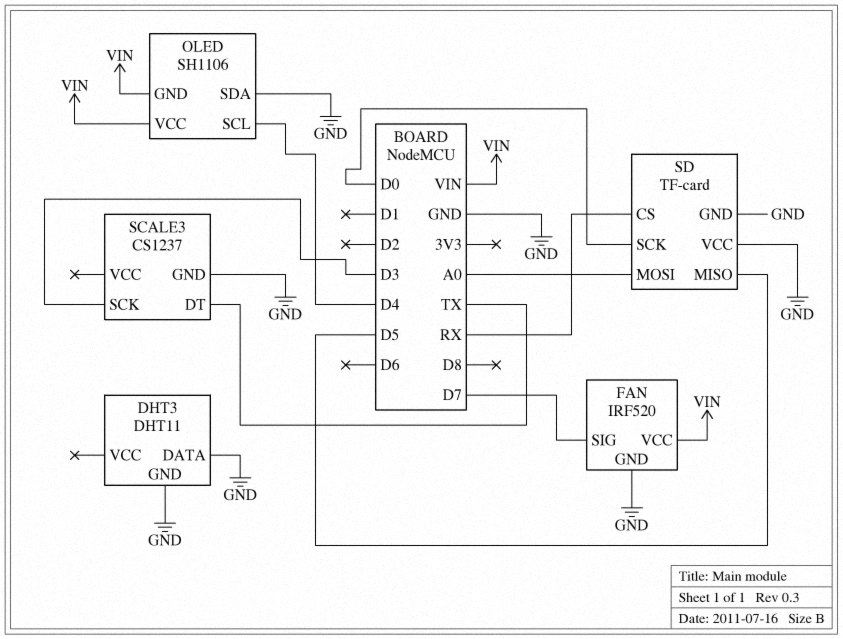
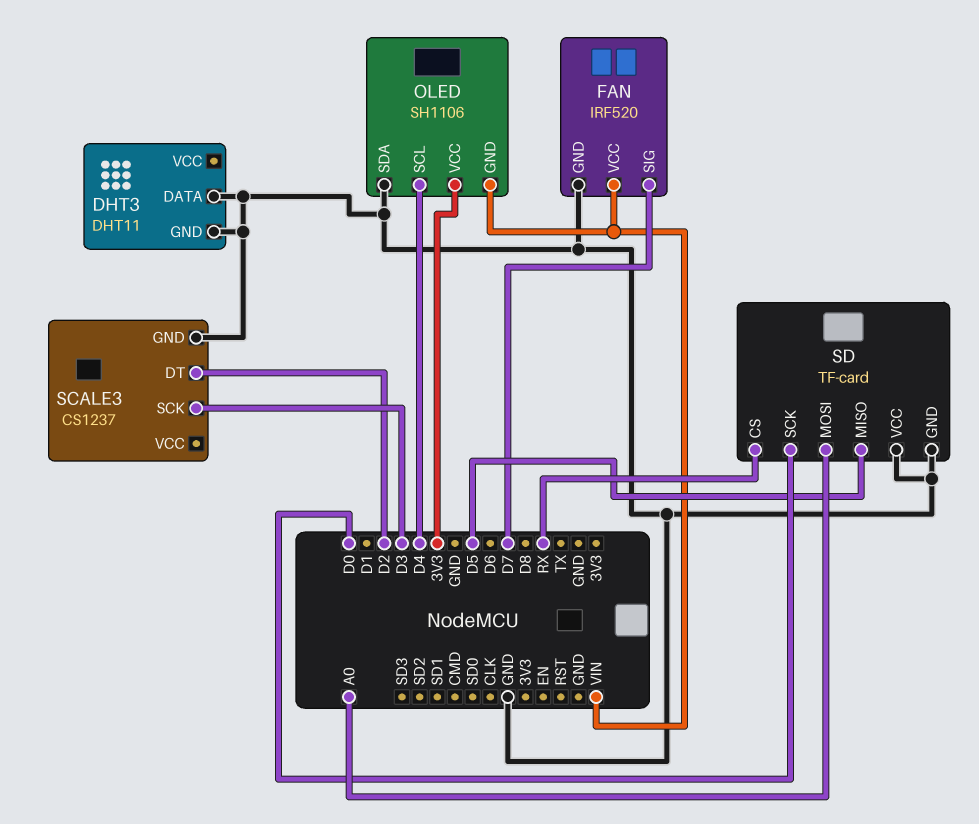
OLED pin VCC: VIN -> 3V3
SCALE3 pin DT: TX -> D2

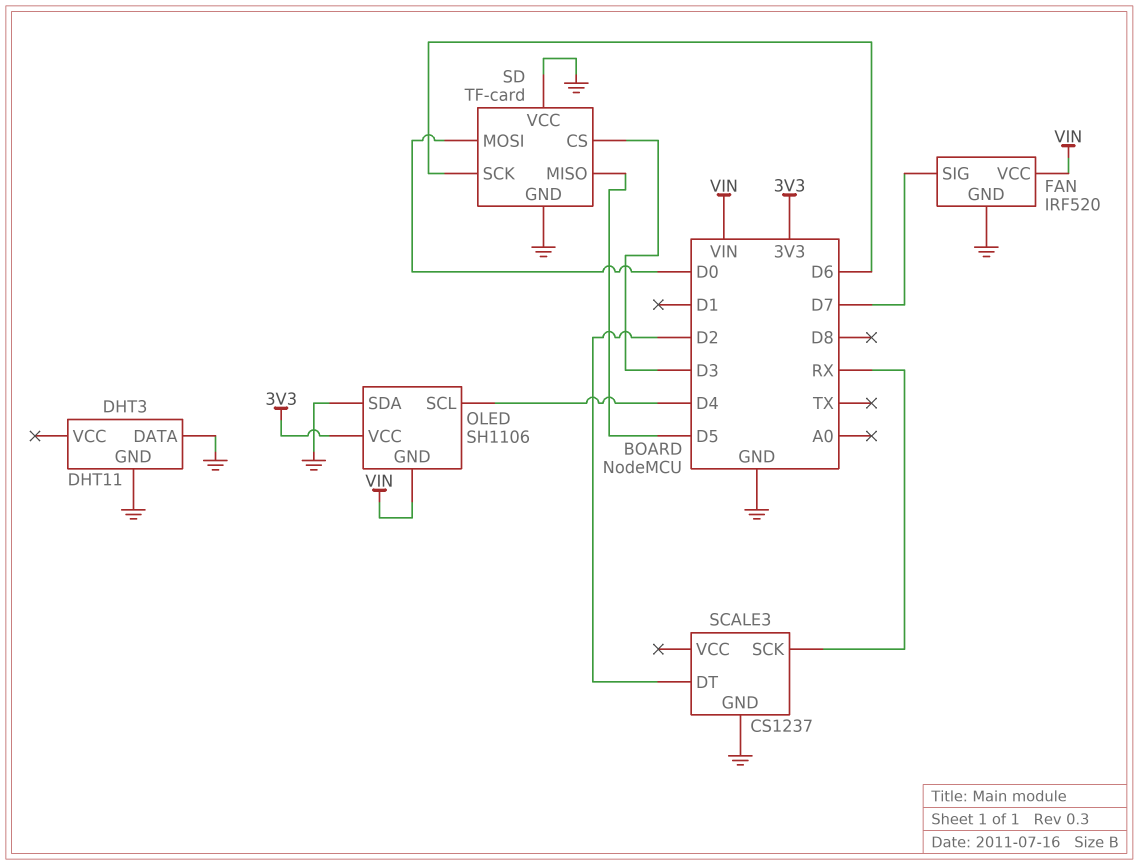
SCALE3 pin SCK: D3 -> RX
SD pin CS: RX -> D3
SD pin MOSI: A0 -> D0
SD pin SCK: D0 -> D6

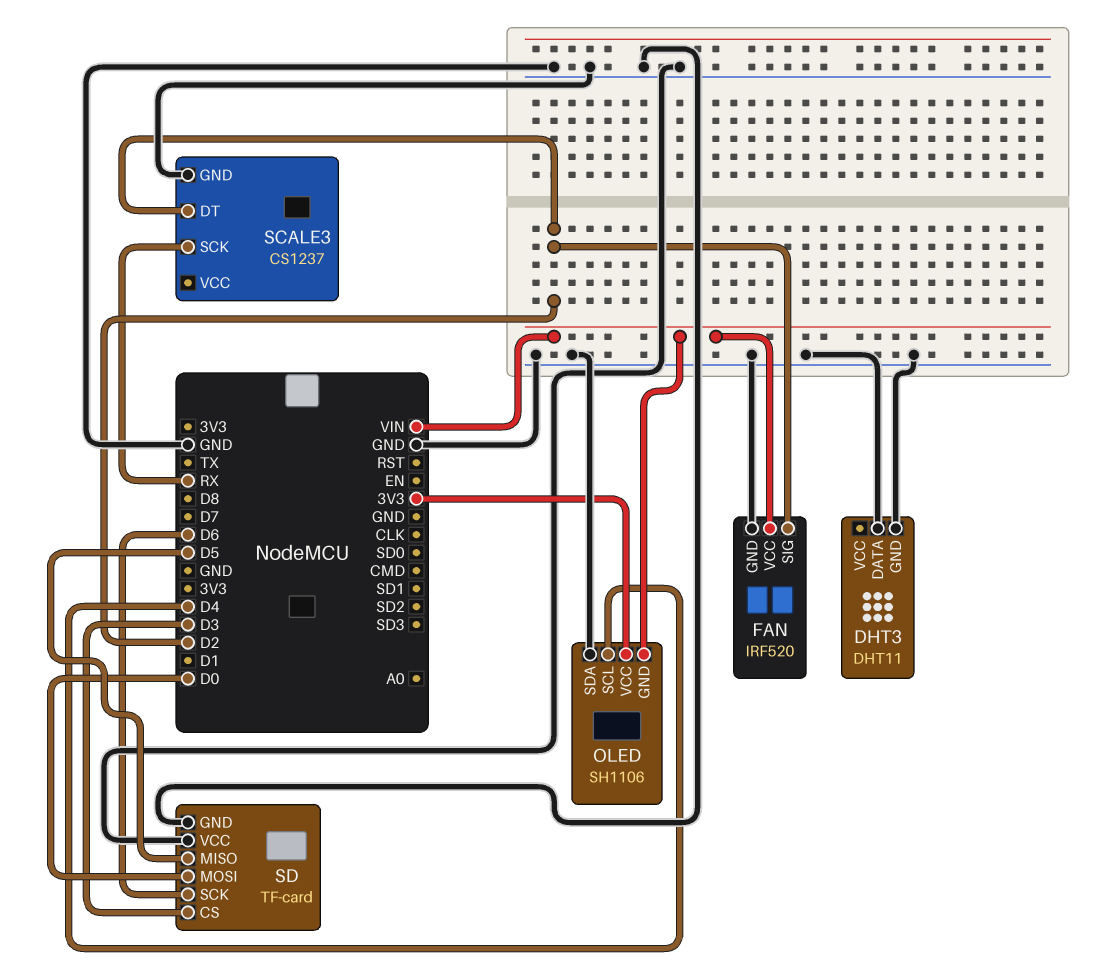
FAN pin SIG: D7 -> D2

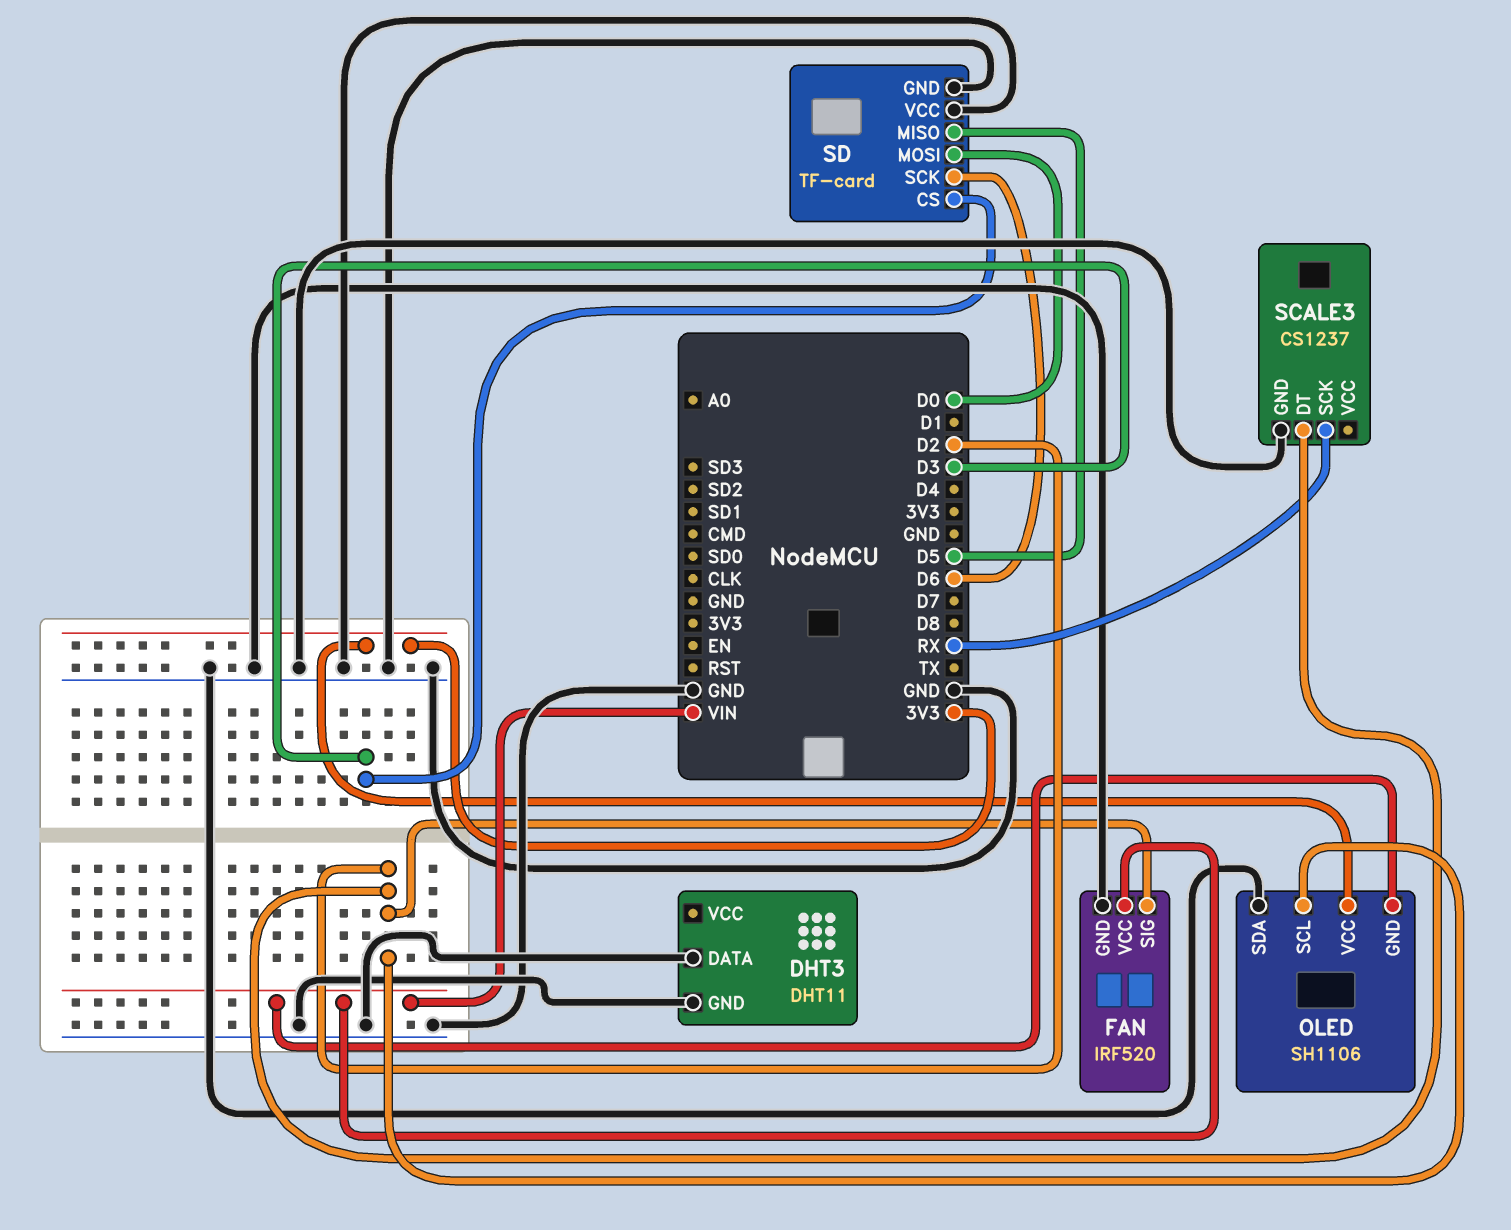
OLED pin SCL: D4 -> D2

